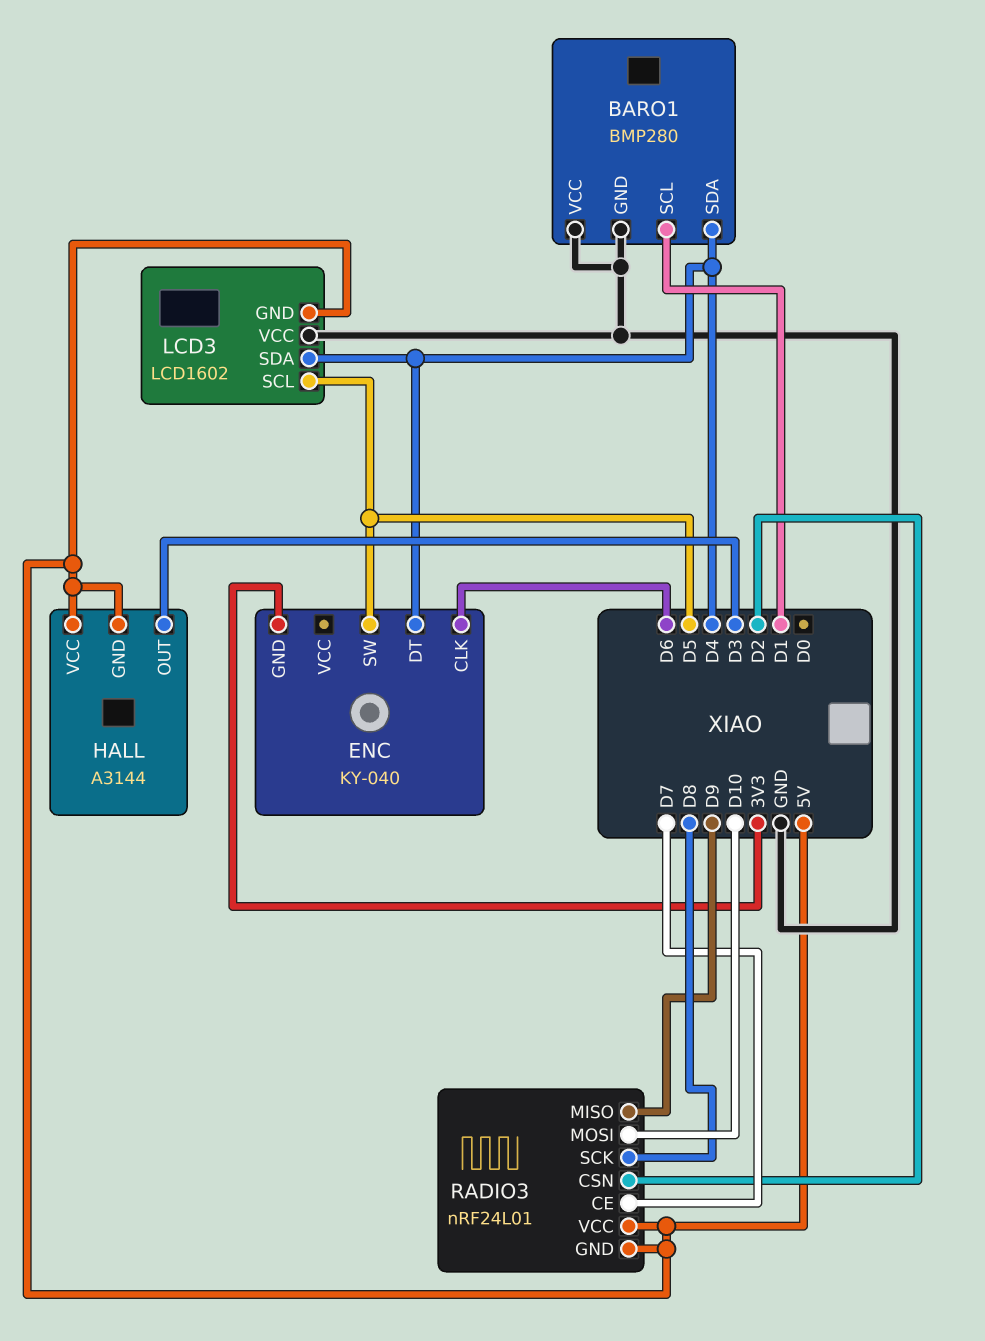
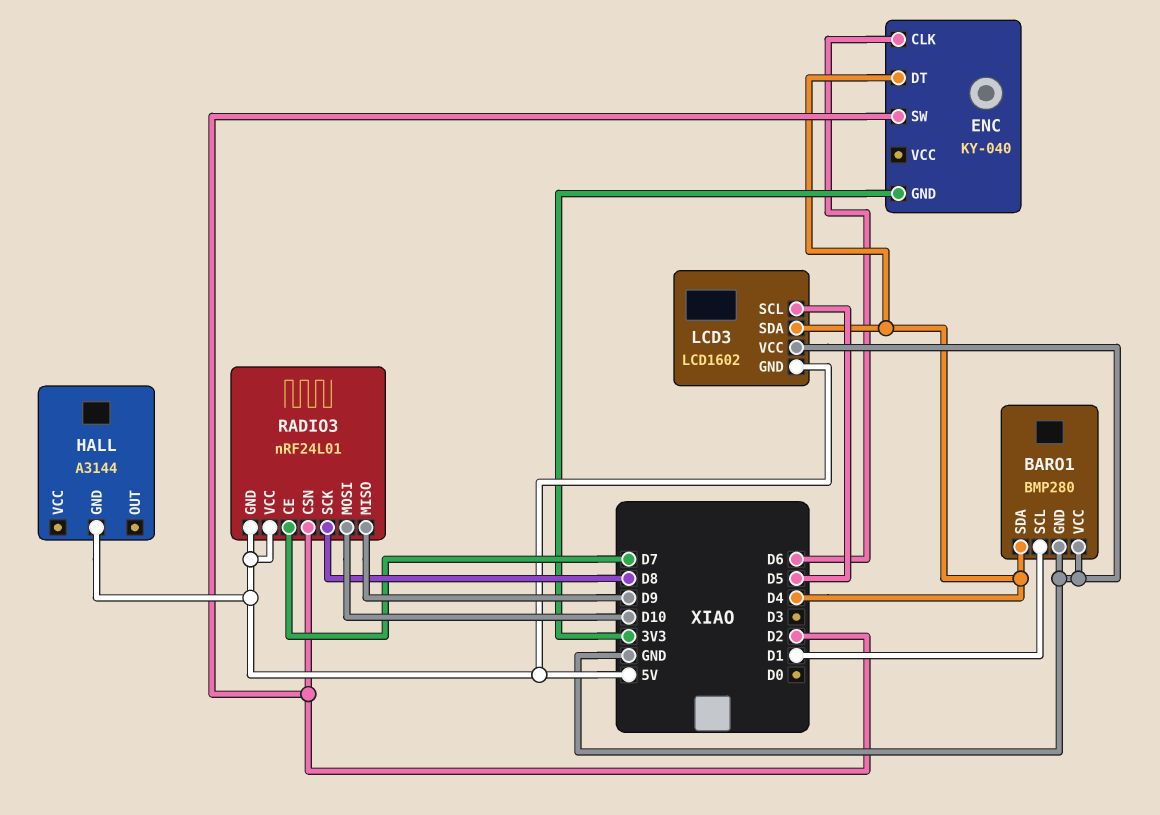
ENC pin SW: D5 -> D2
HALL pin OUT: D3 -> none
HALL pin VCC: 5V -> none

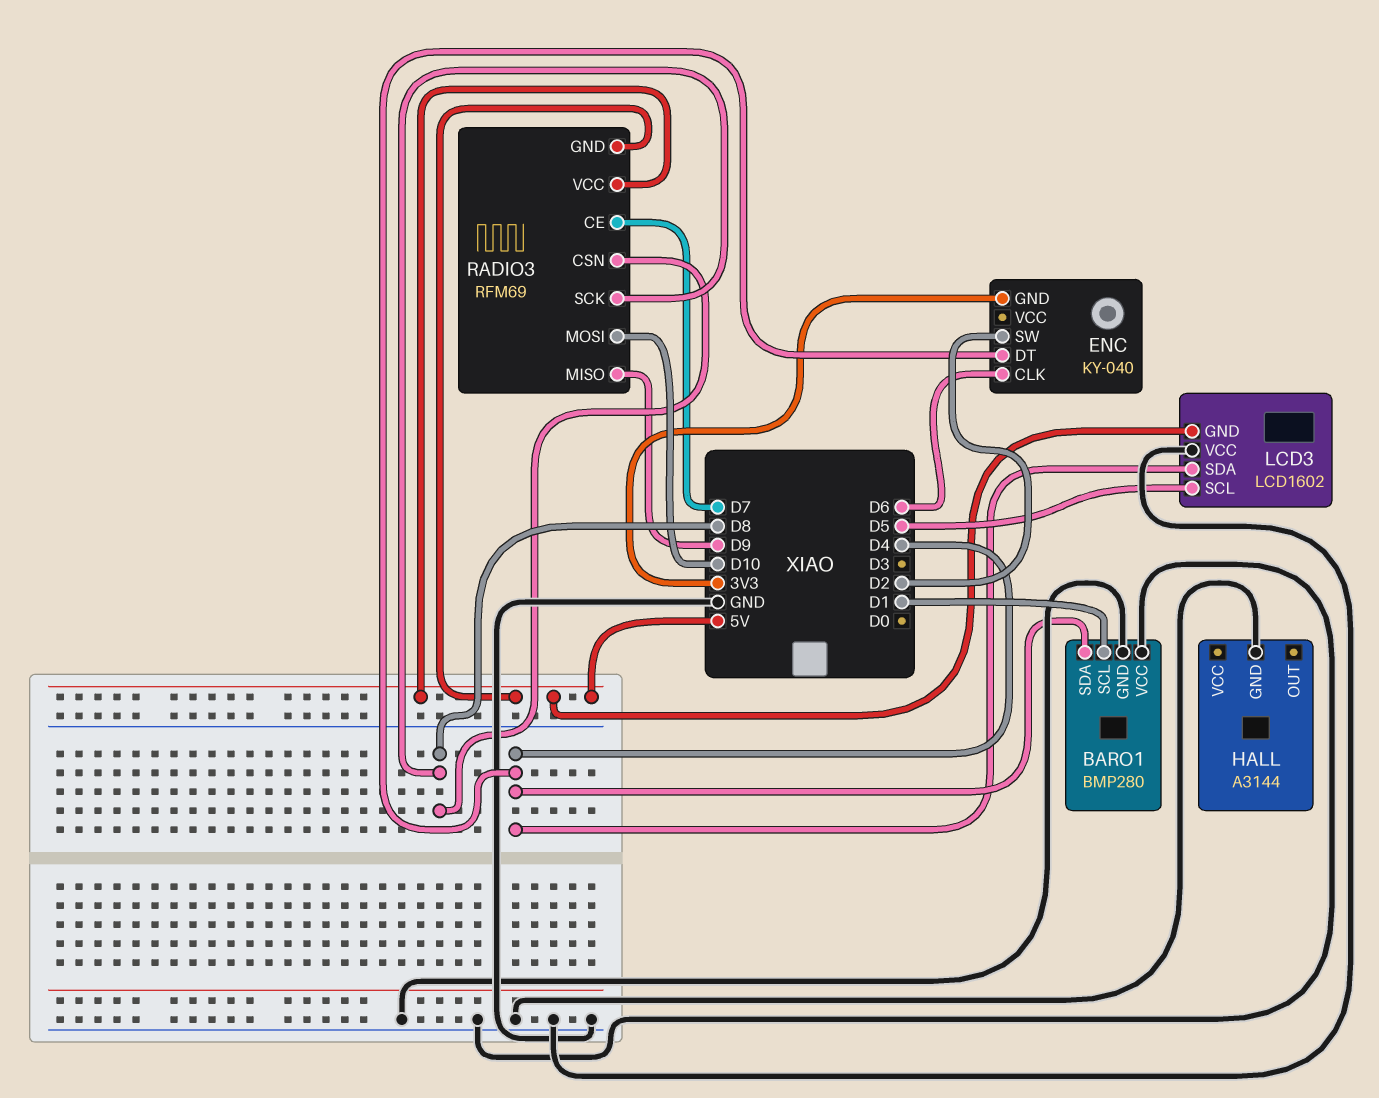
HALL pin GND: 5V -> GND
RADIO3: nRF24L01 -> RFM69
RADIO3 pin CSN: D2 -> D8

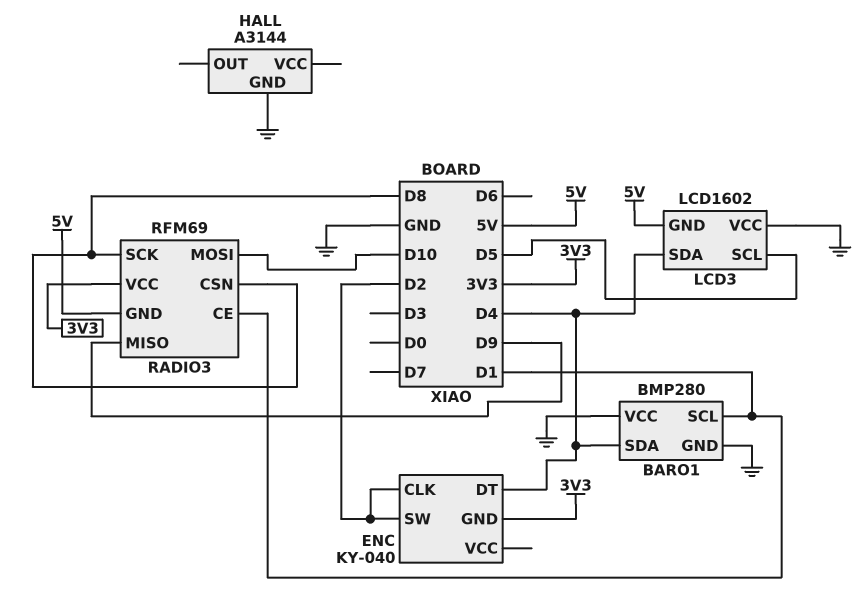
ENC pin CLK: D6 -> D2
RADIO3 pin CE: D7 -> D1
RADIO3 pin VCC: 5V -> 3V3

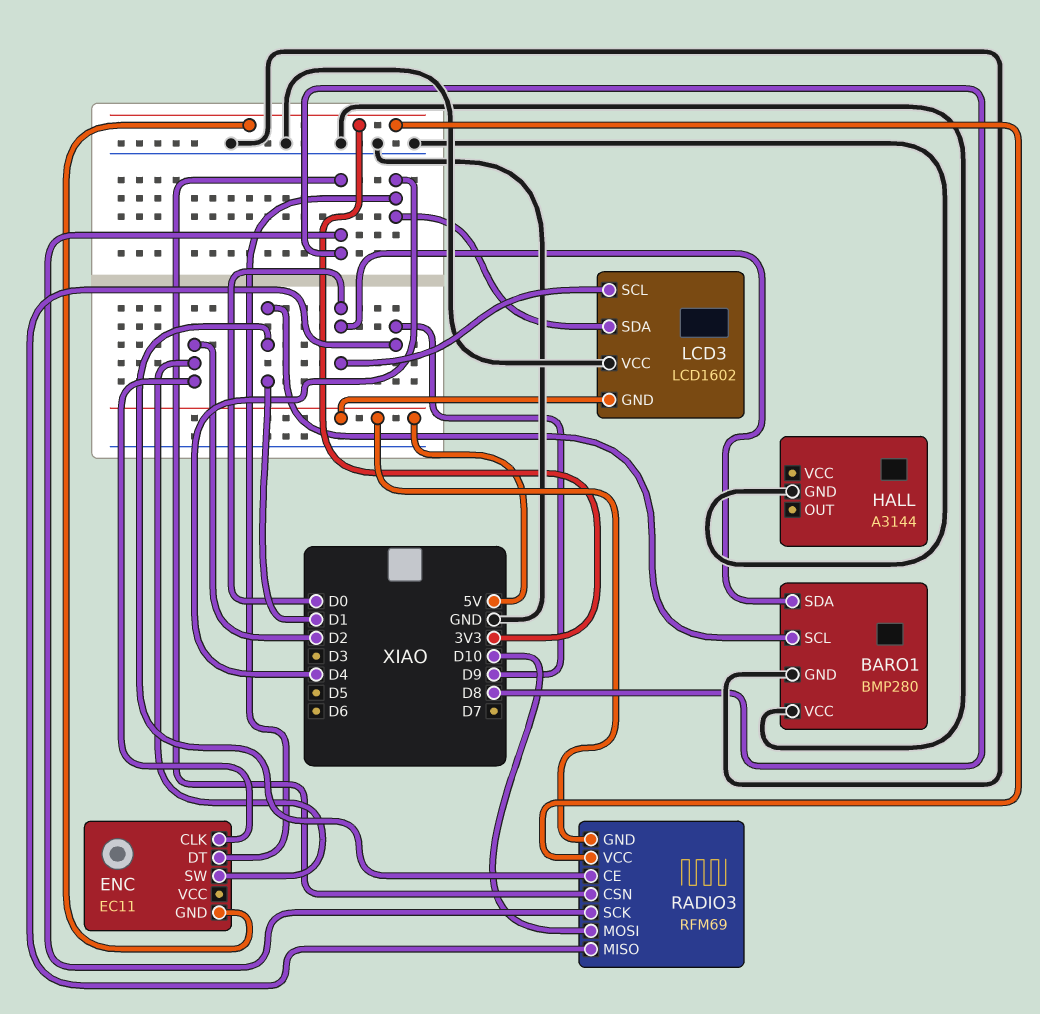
BARO1 pin SDA: D4 -> D0
ENC: KY-040 -> EC11
LCD3 pin SCL: D5 -> D0

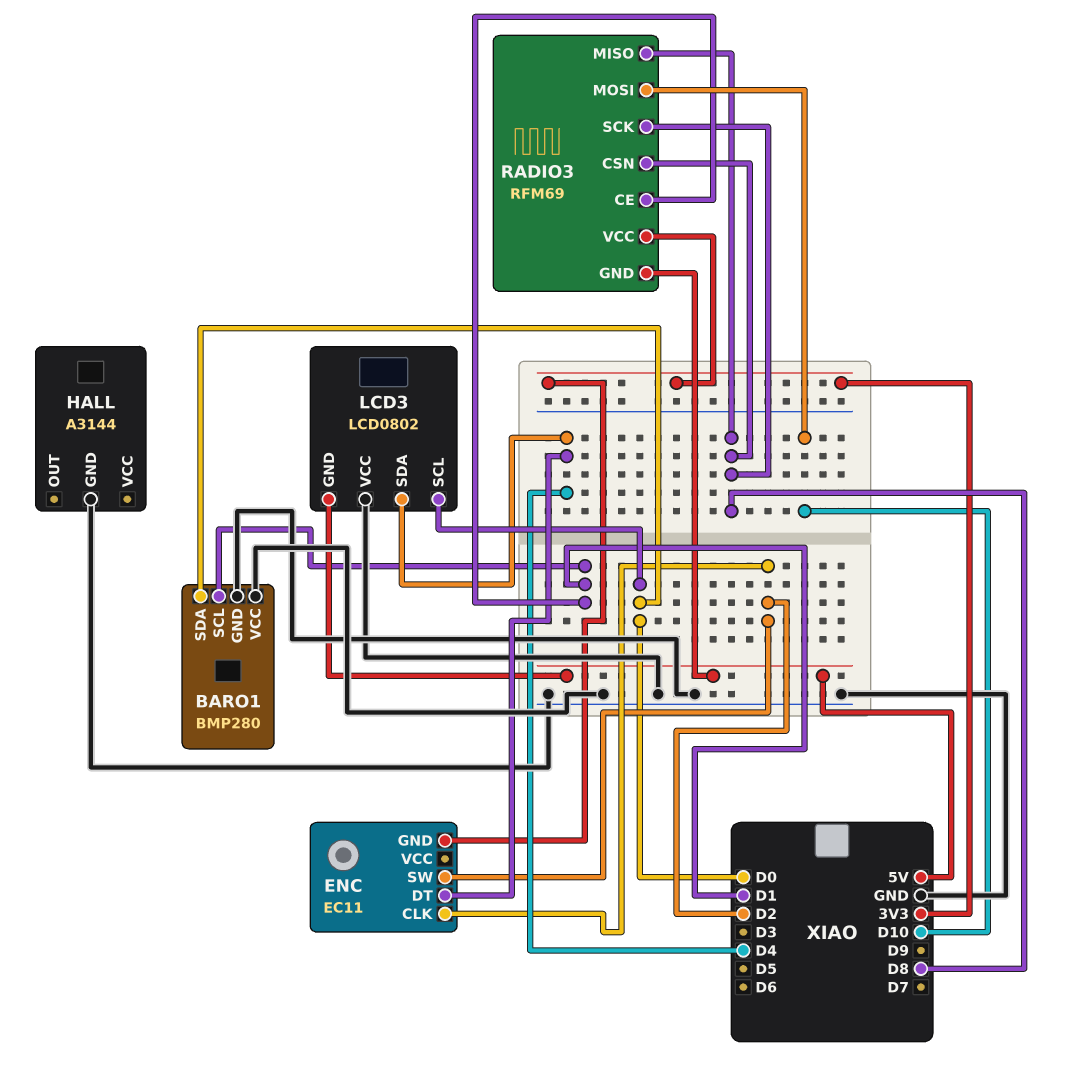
LCD3: LCD1602 -> LCD0802
RADIO3 pin MISO: D9 -> D8

